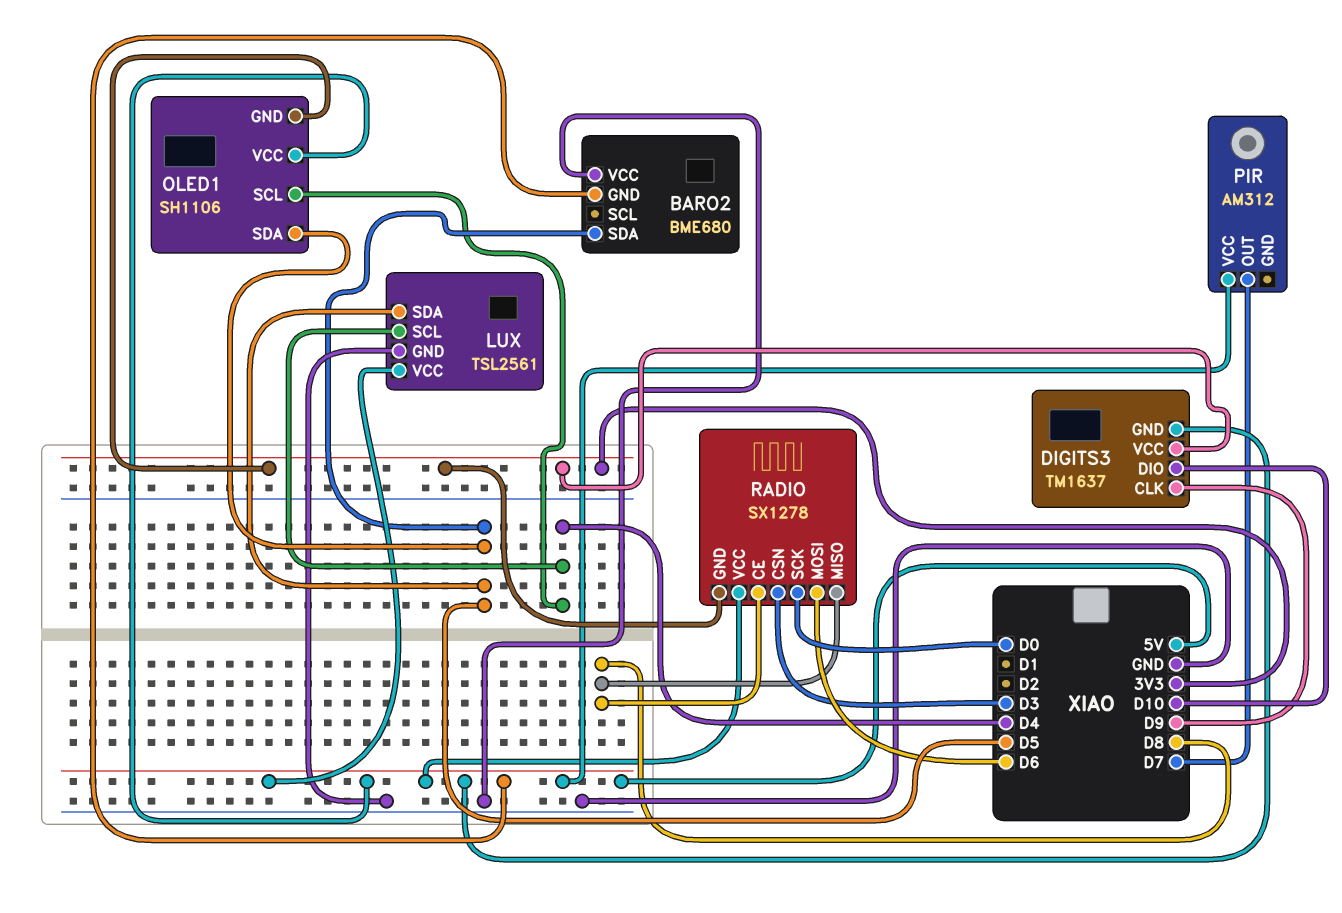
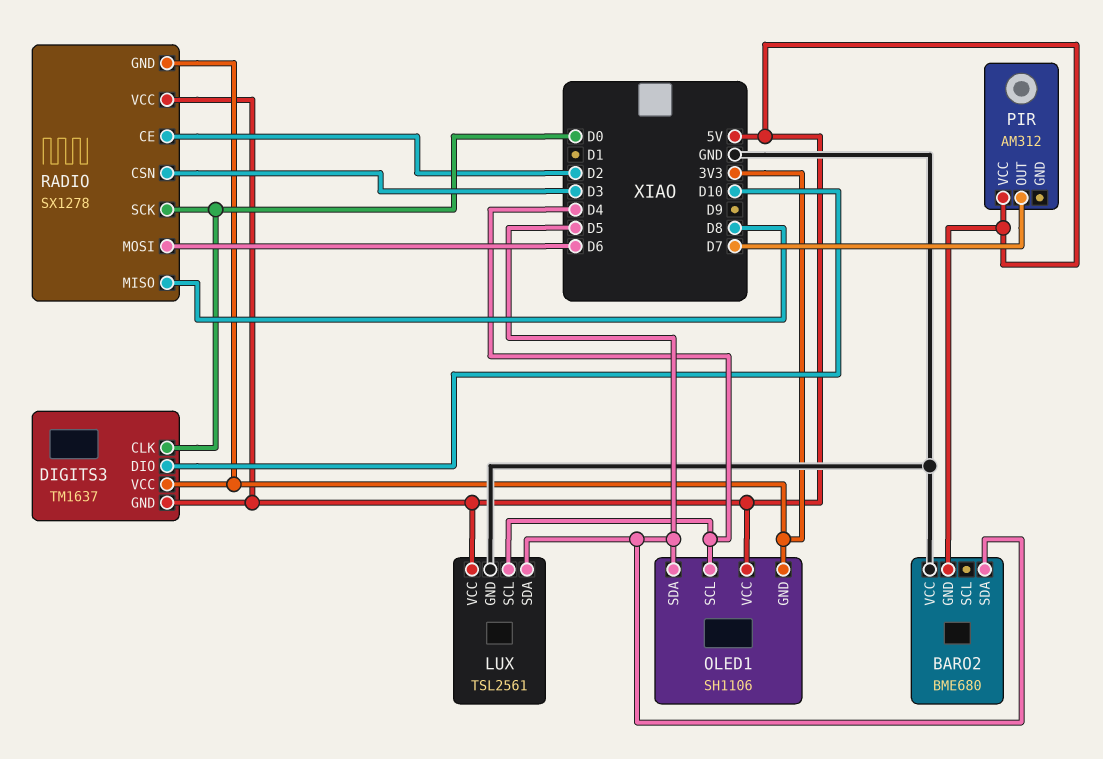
DIGITS3 pin CLK: D9 -> D0
RADIO pin CE: D8 -> D2

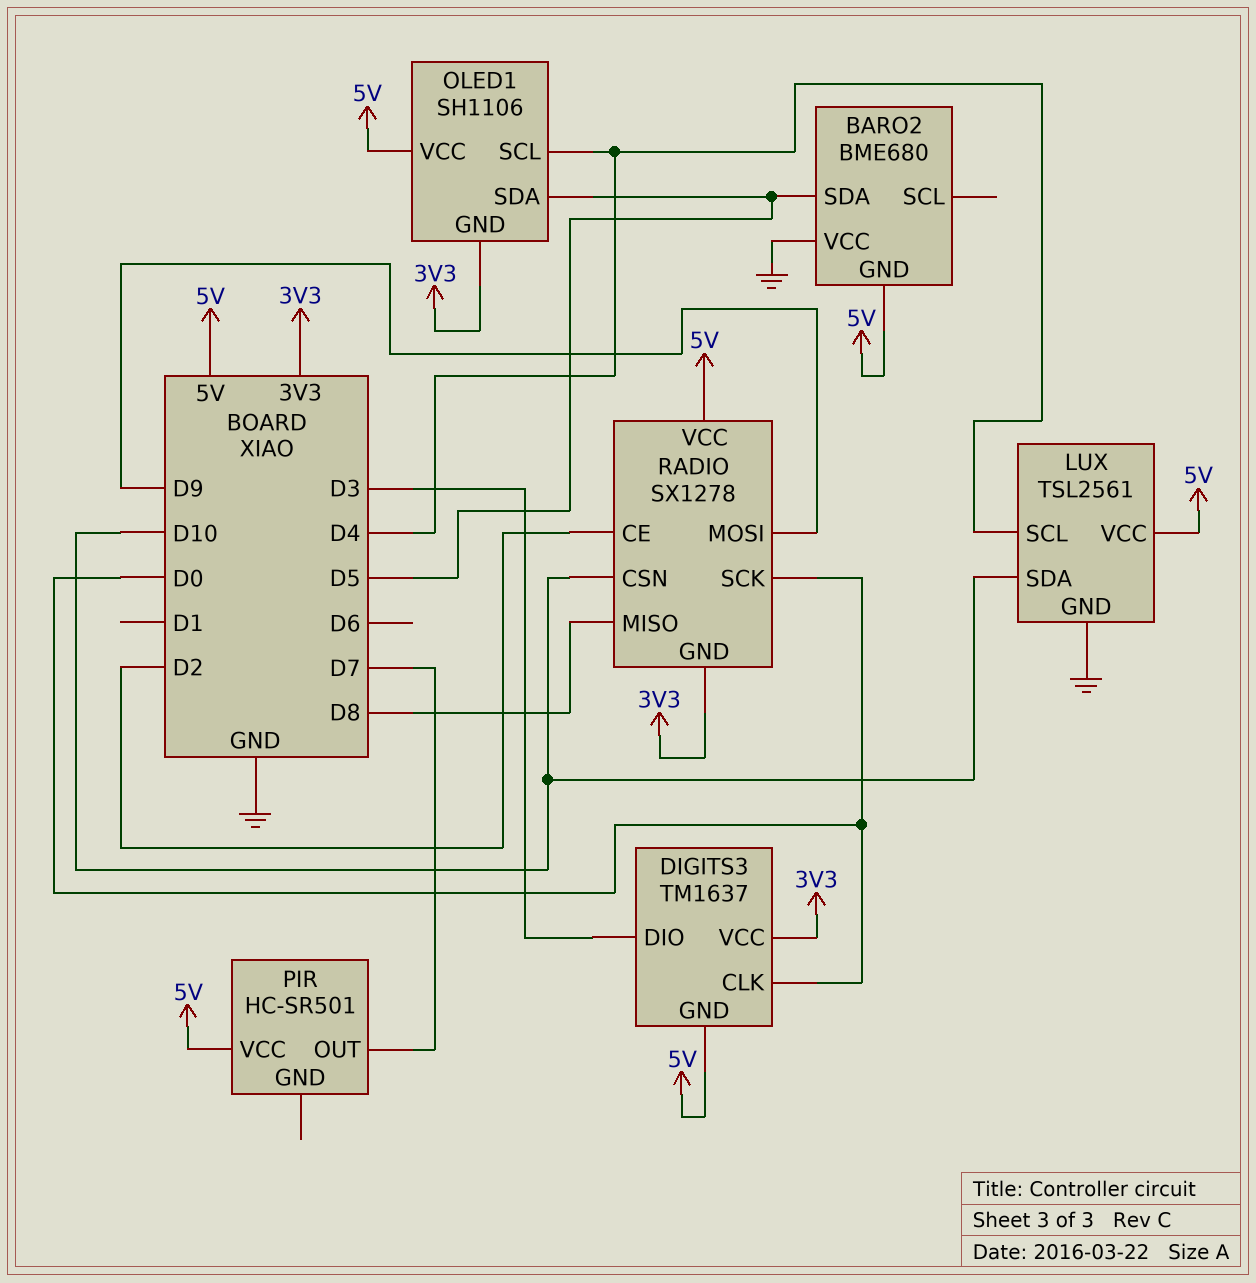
DIGITS3 pin DIO: D10 -> D3
LUX pin SDA: D5 -> D10
PIR: AM312 -> HC-SR501
RADIO pin CSN: D3 -> D10
RADIO pin MOSI: D6 -> D9

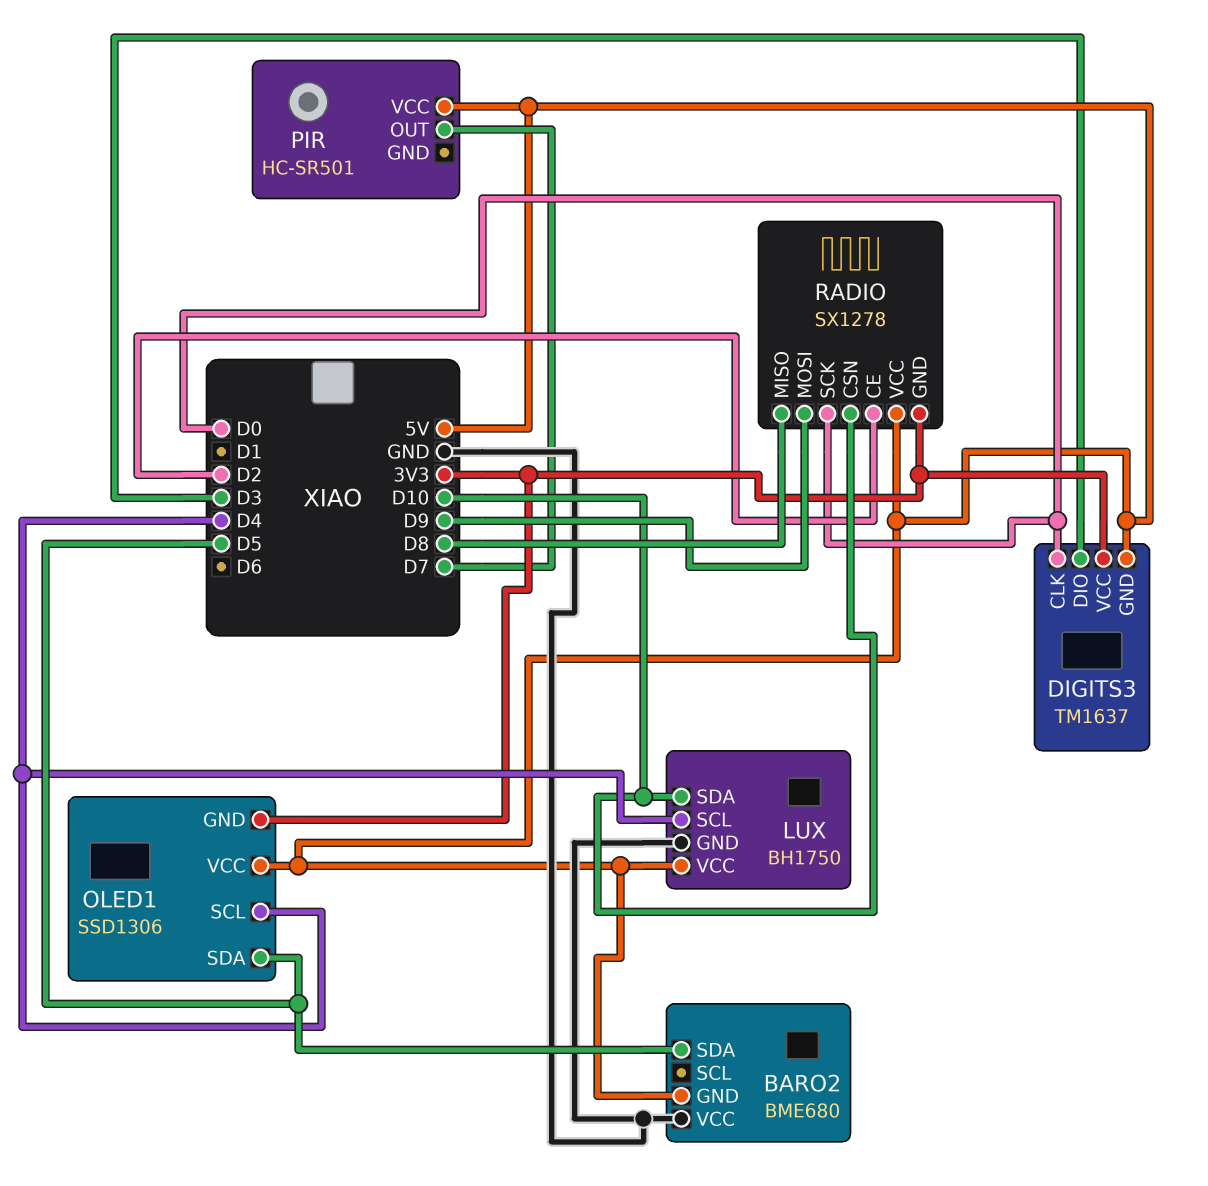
LUX: TSL2561 -> BH1750
OLED1: SH1106 -> SSD1306

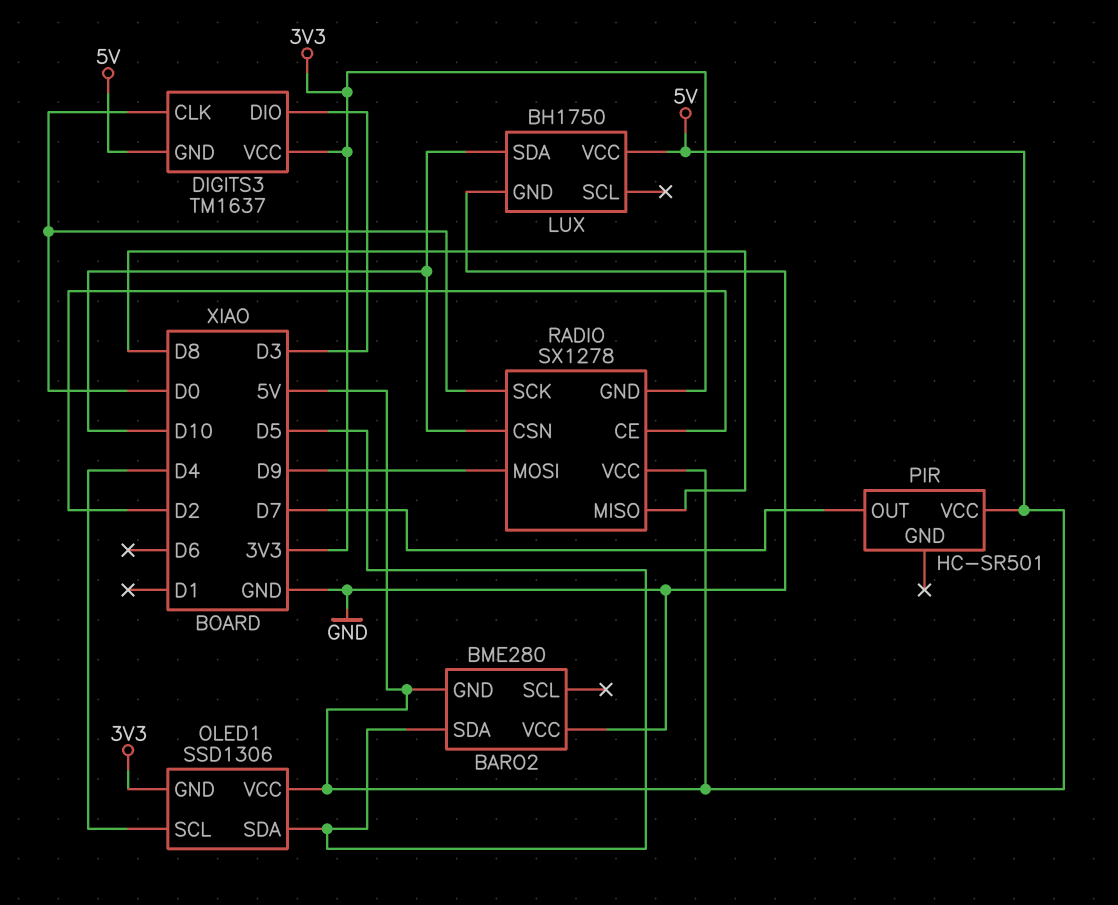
BARO2: BME680 -> BME280
LUX pin SCL: D4 -> none

